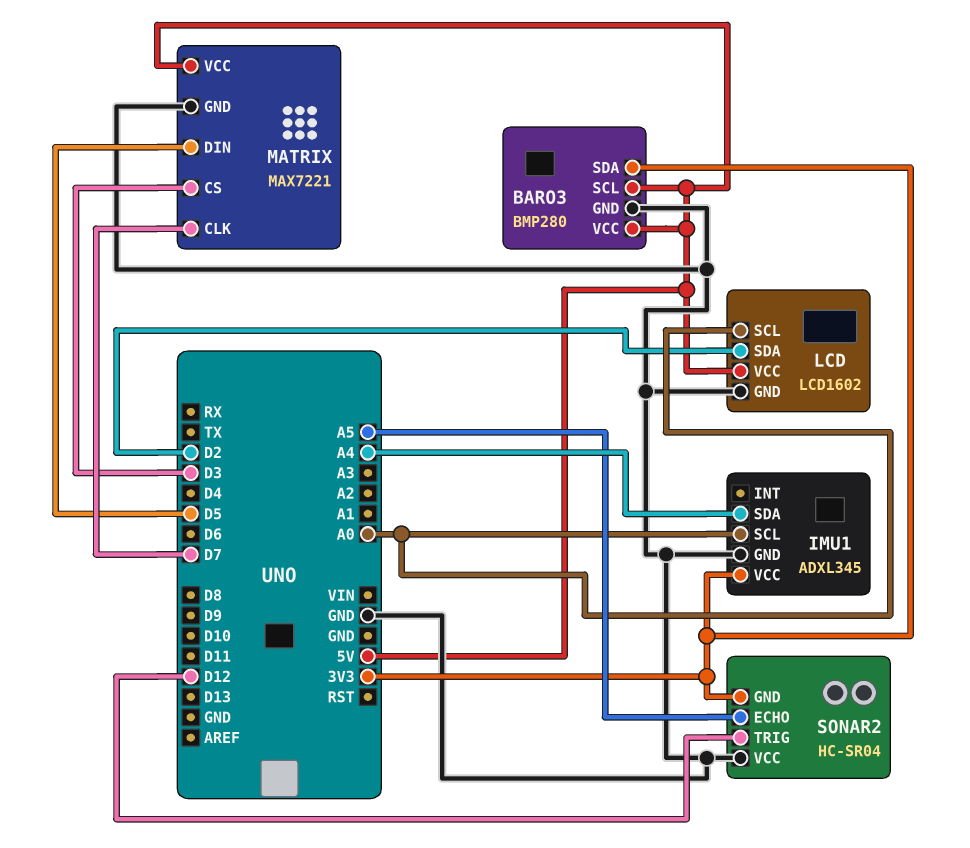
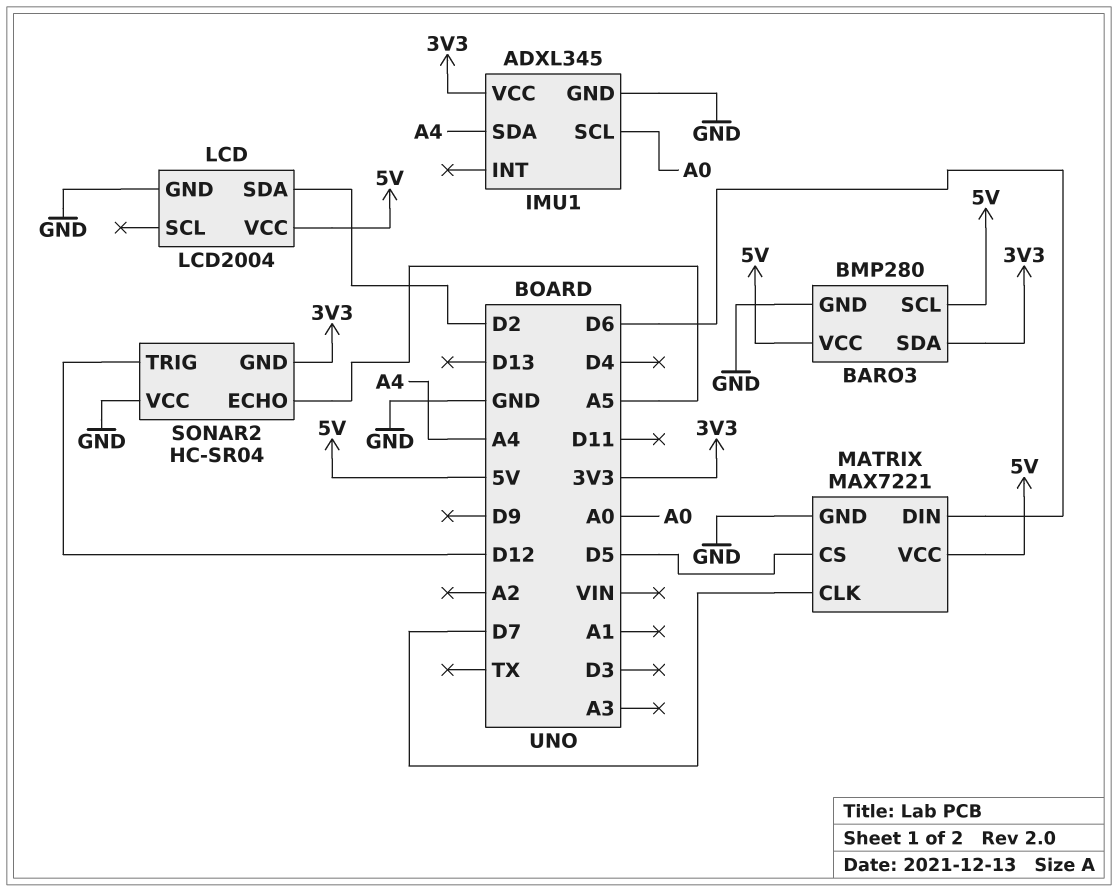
LCD: LCD1602 -> LCD2004
LCD pin SCL: A0 -> none
MATRIX pin CS: D3 -> D5
MATRIX pin DIN: D5 -> D6

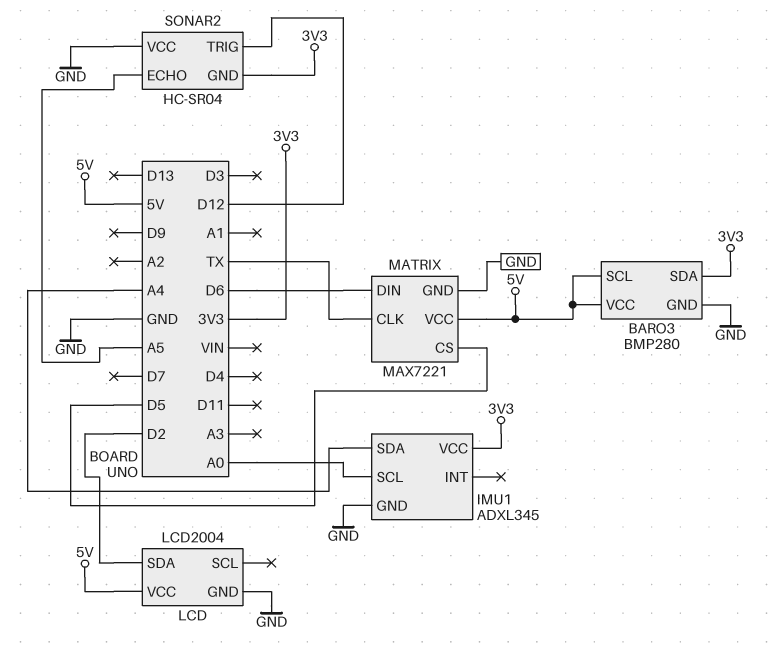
MATRIX pin CLK: D7 -> TX

